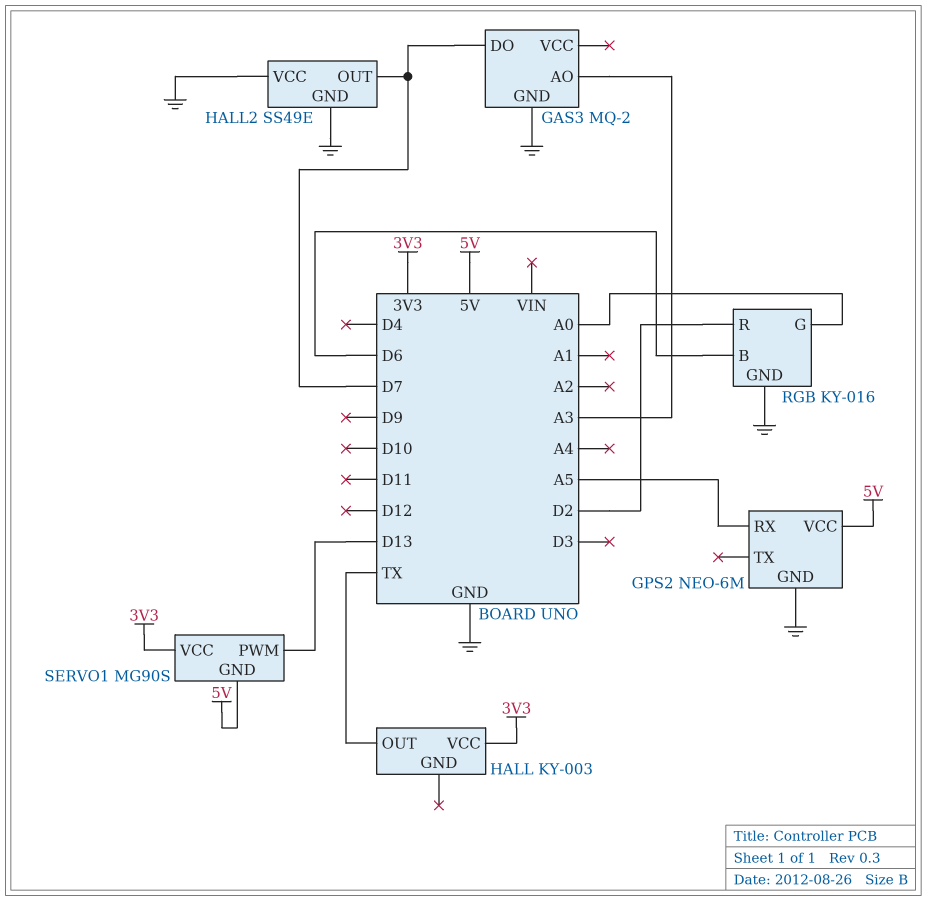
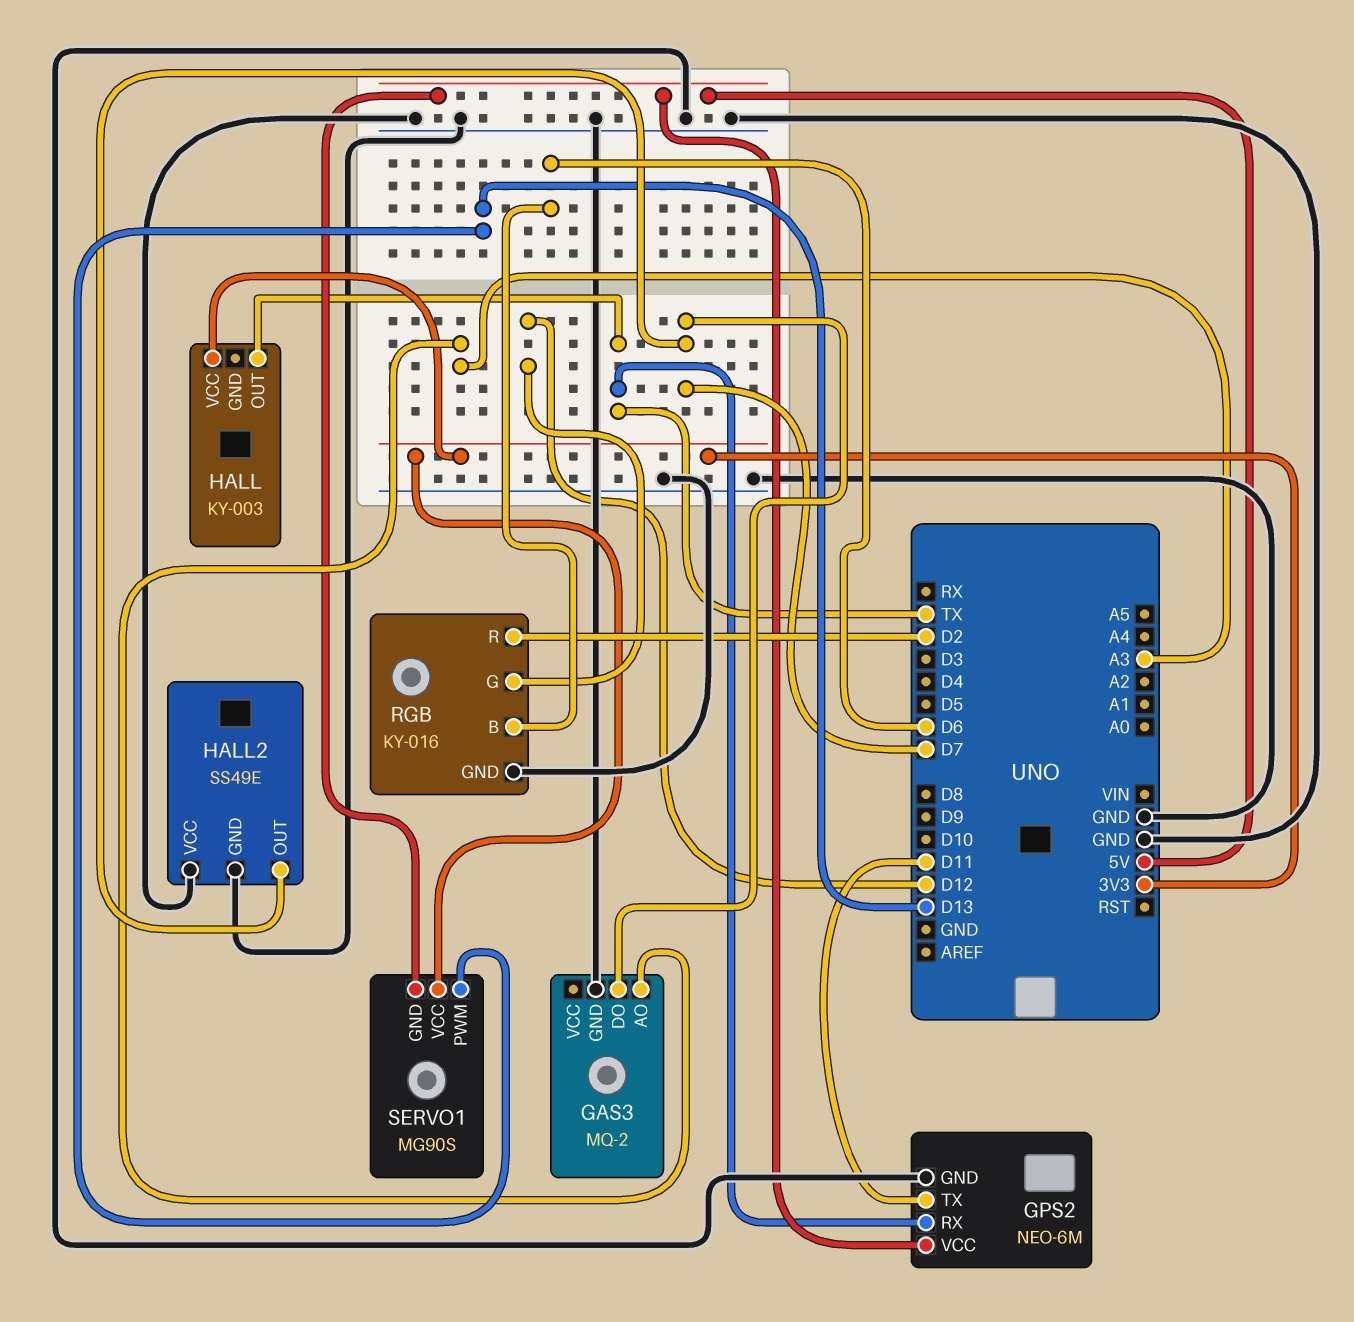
GPS2 pin RX: A5 -> TX
GPS2 pin TX: none -> D11
RGB pin G: A0 -> D12

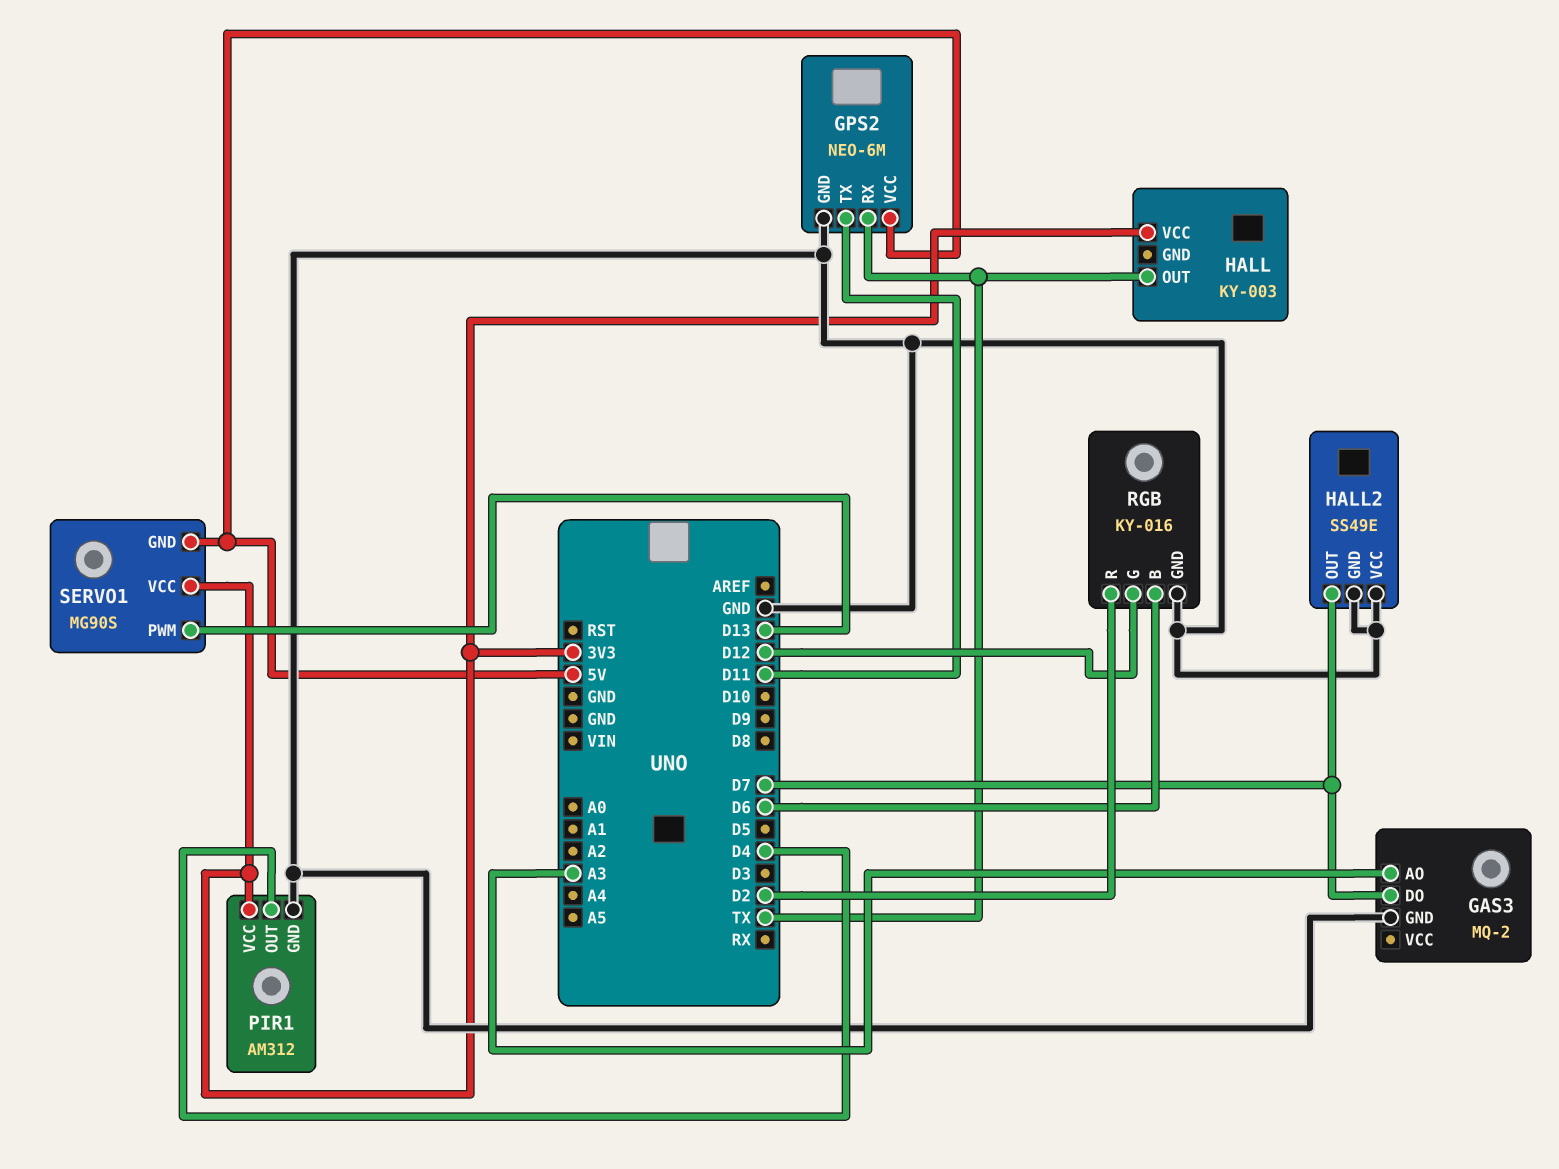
PIR1: none -> AM312
PIR1 pin GND: none -> GND
PIR1 pin OUT: none -> D4
PIR1 pin VCC: none -> 3V3

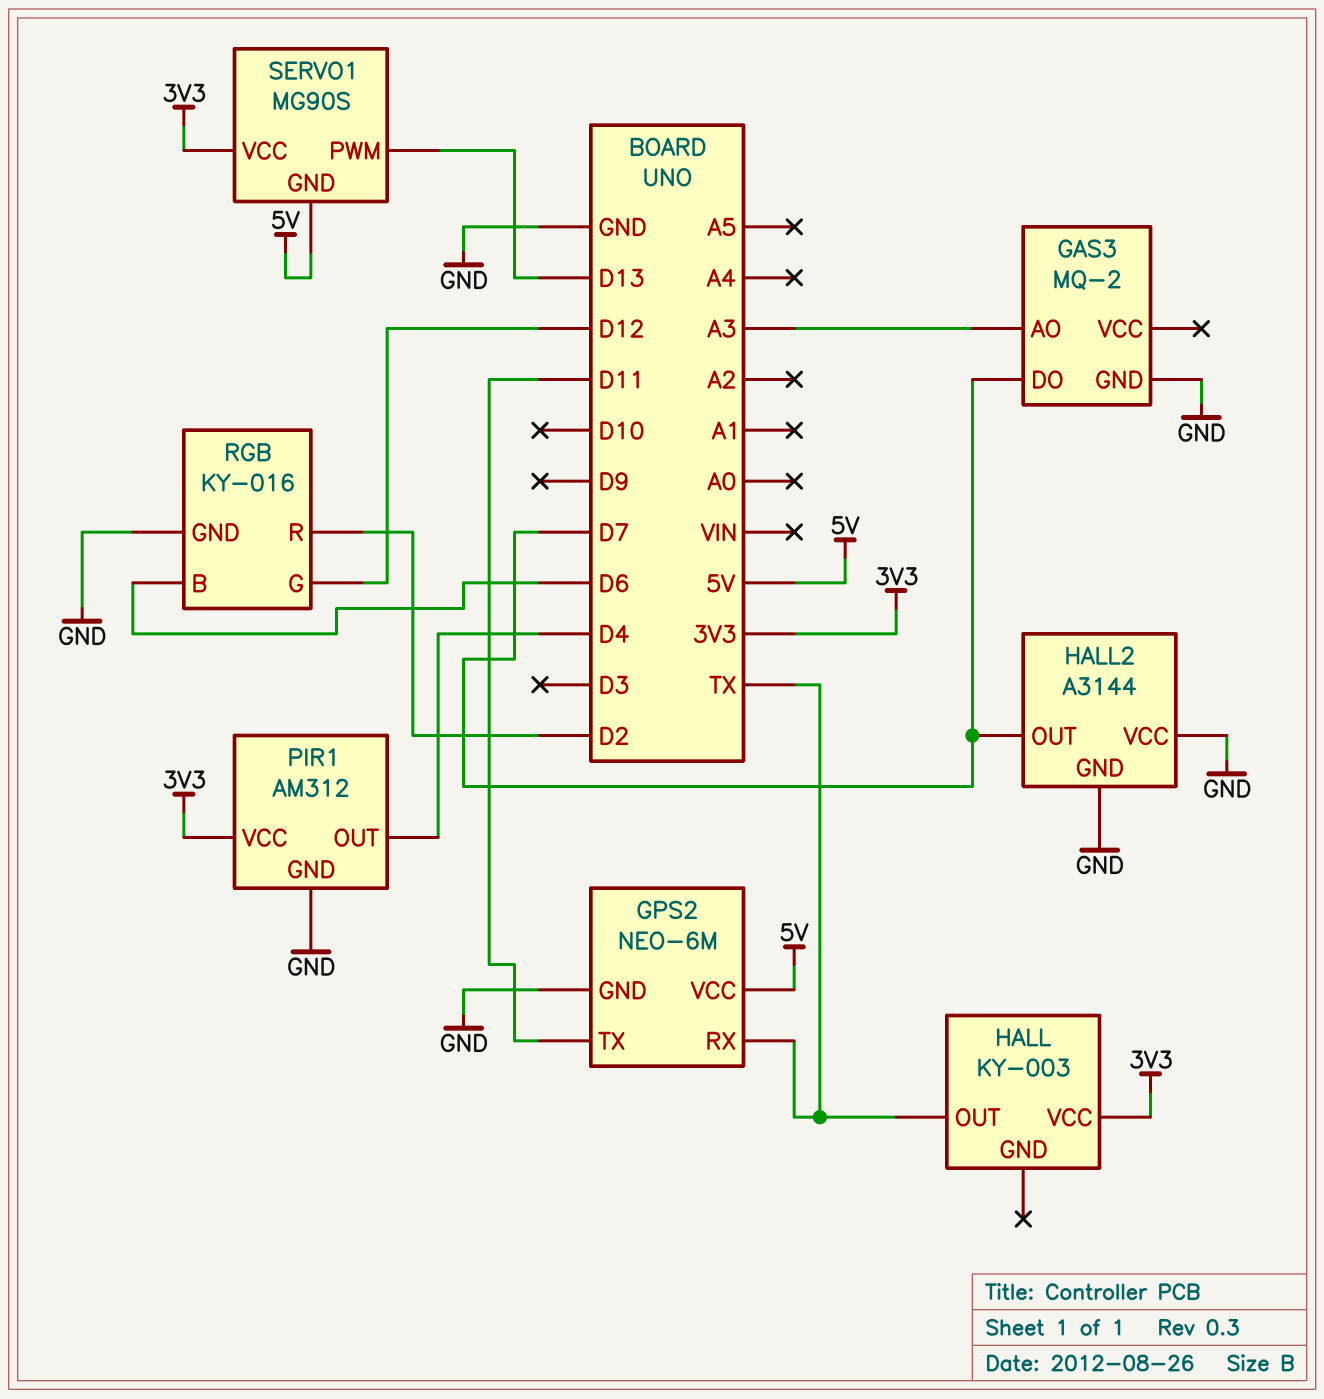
HALL2: SS49E -> A3144

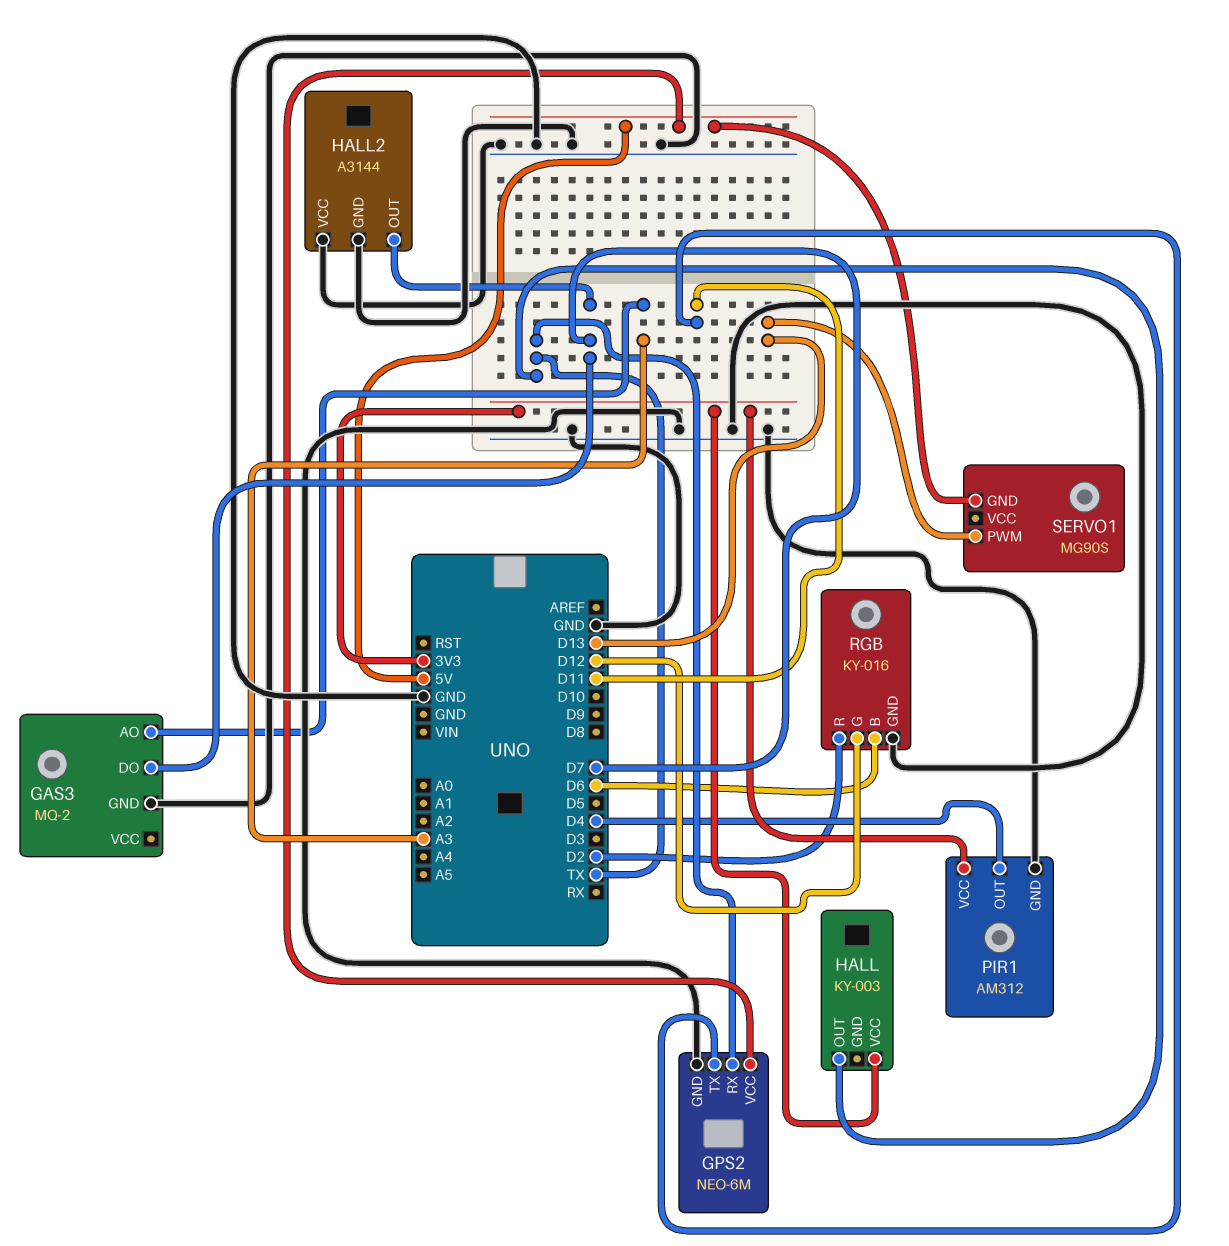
SERVO1 pin VCC: 3V3 -> none

